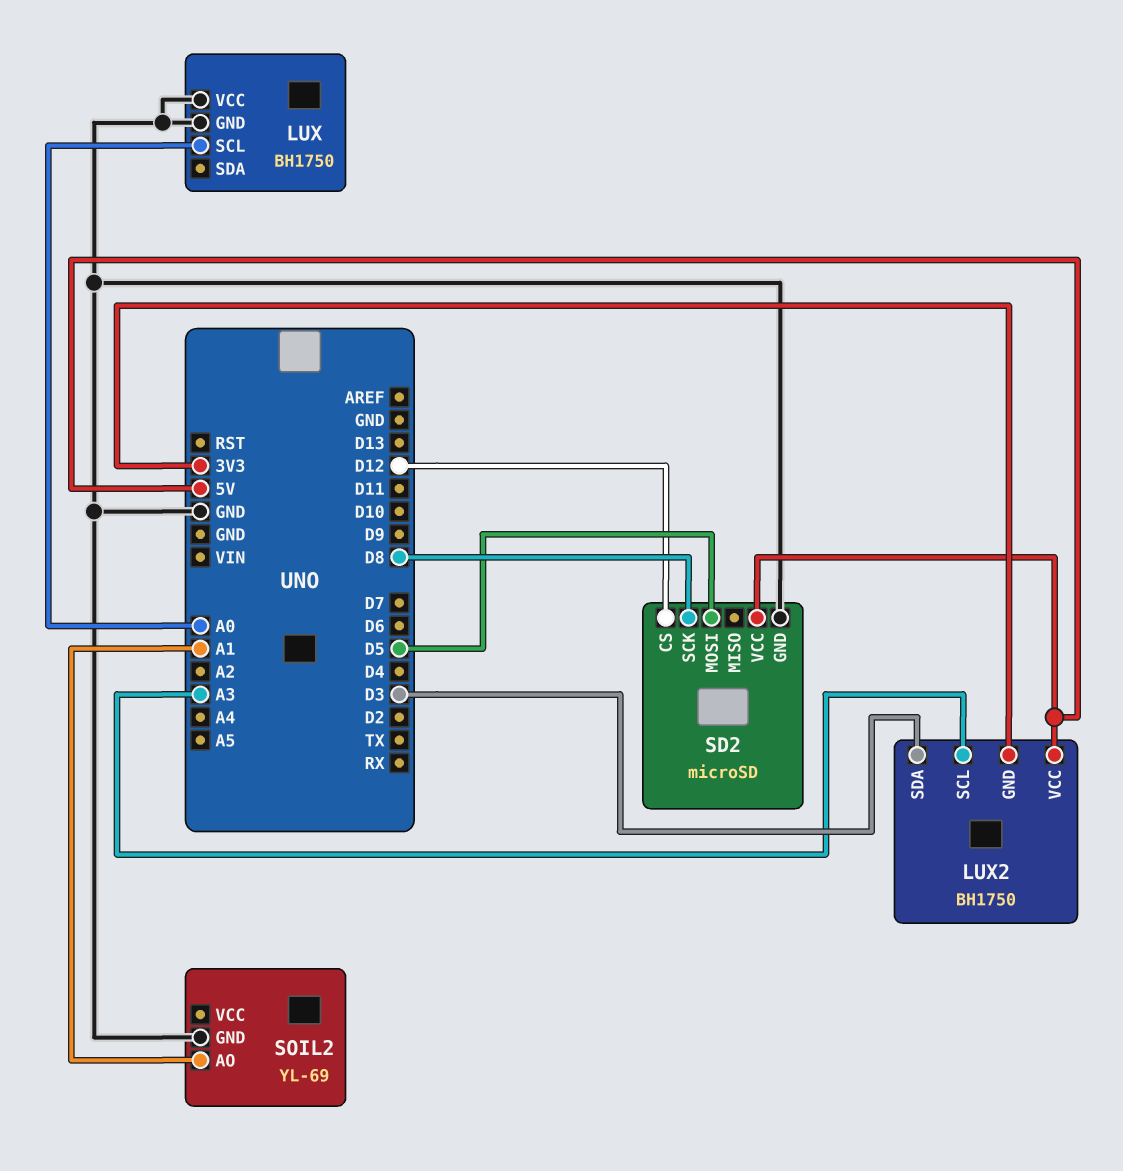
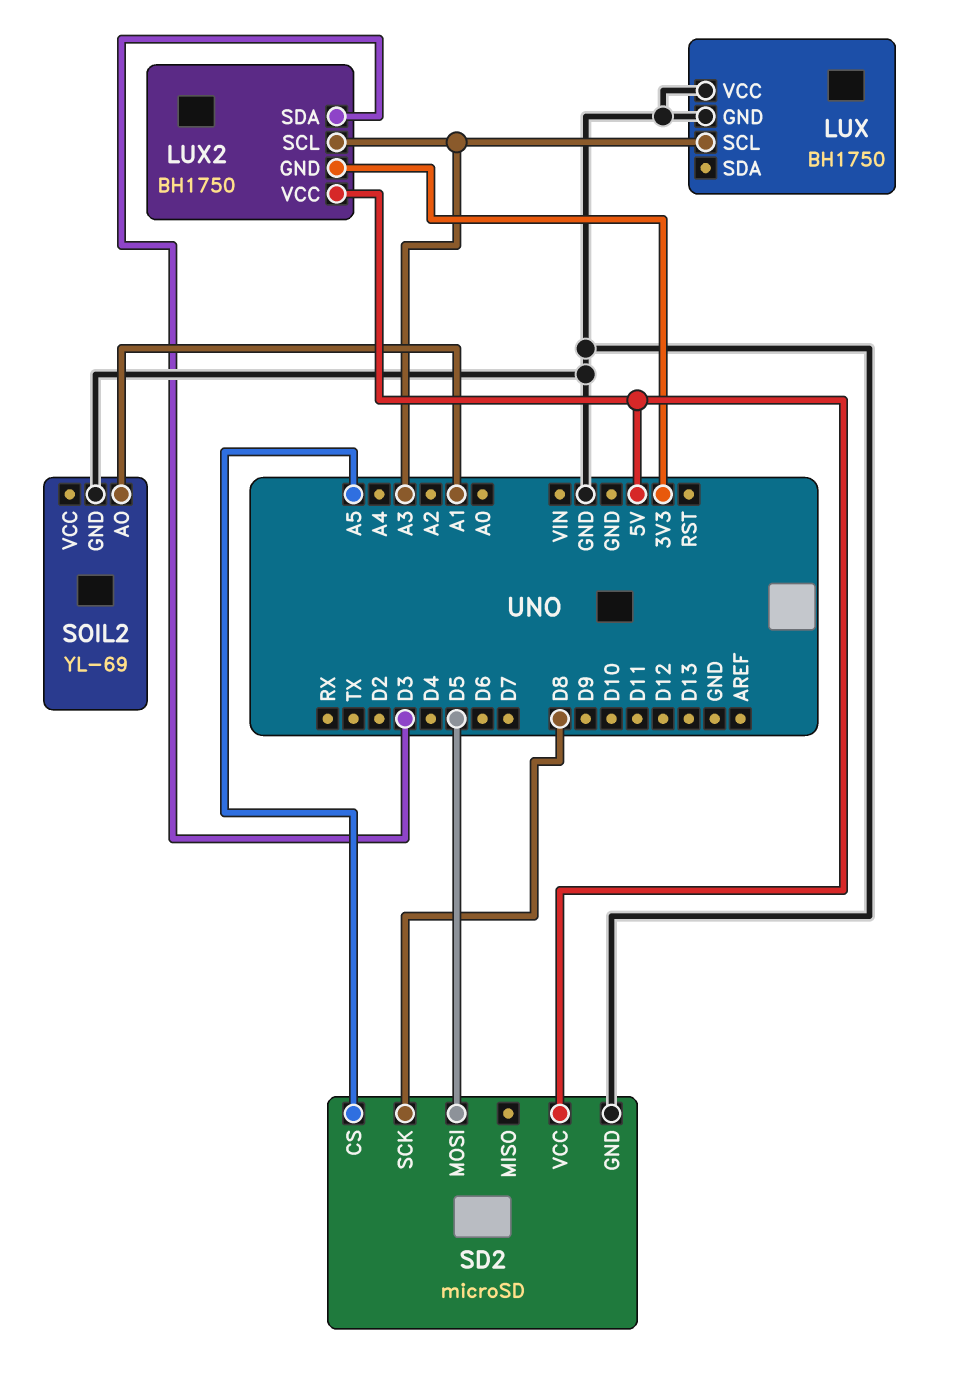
LUX pin SCL: A0 -> A3
SD2 pin CS: D12 -> A5

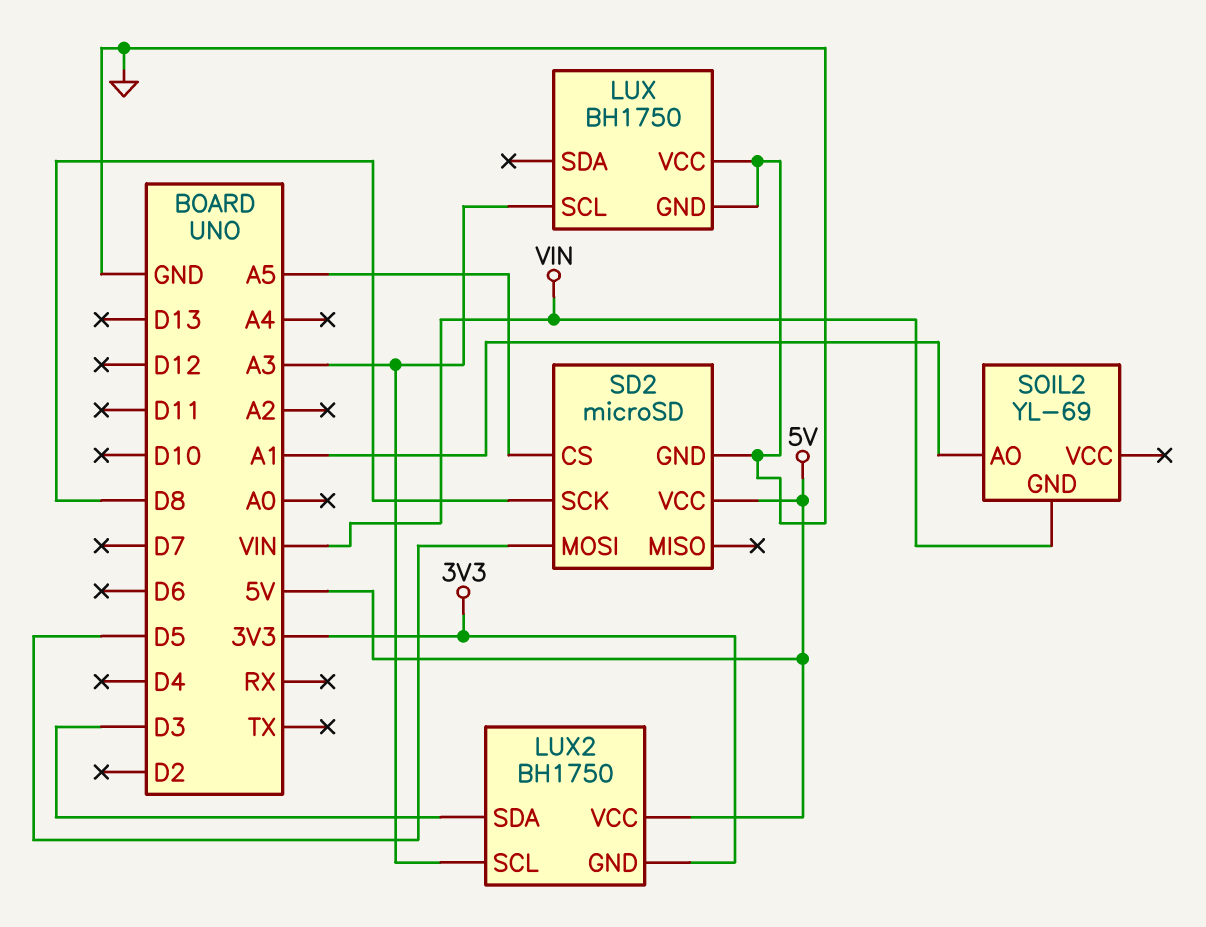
SOIL2 pin GND: GND -> VIN

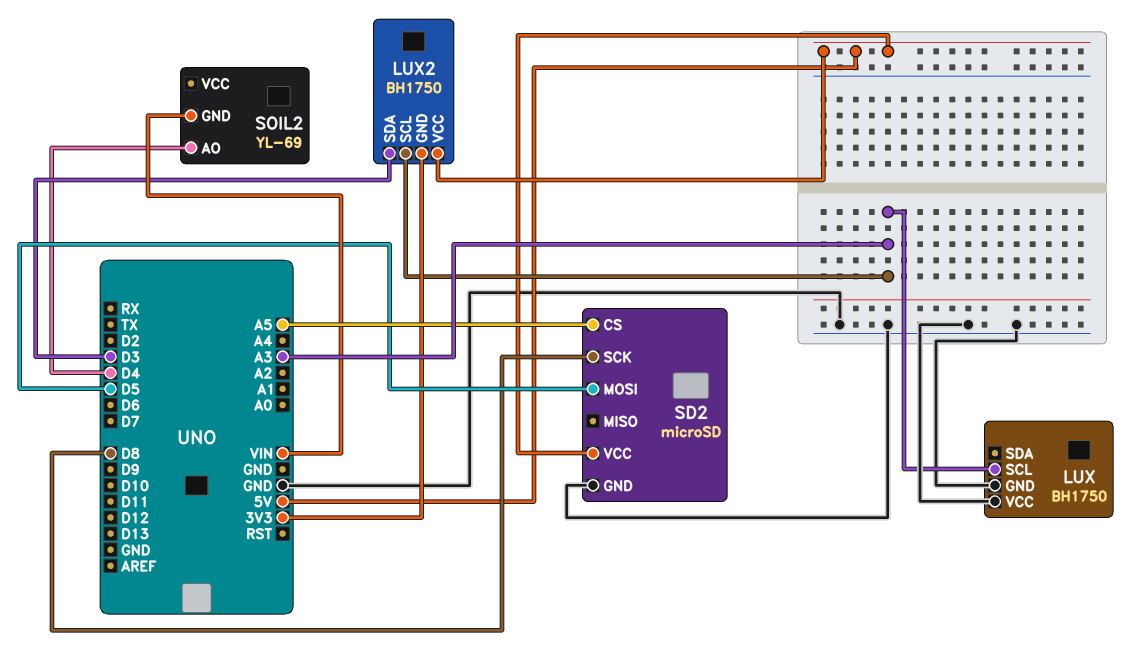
SOIL2 pin AO: A1 -> D4

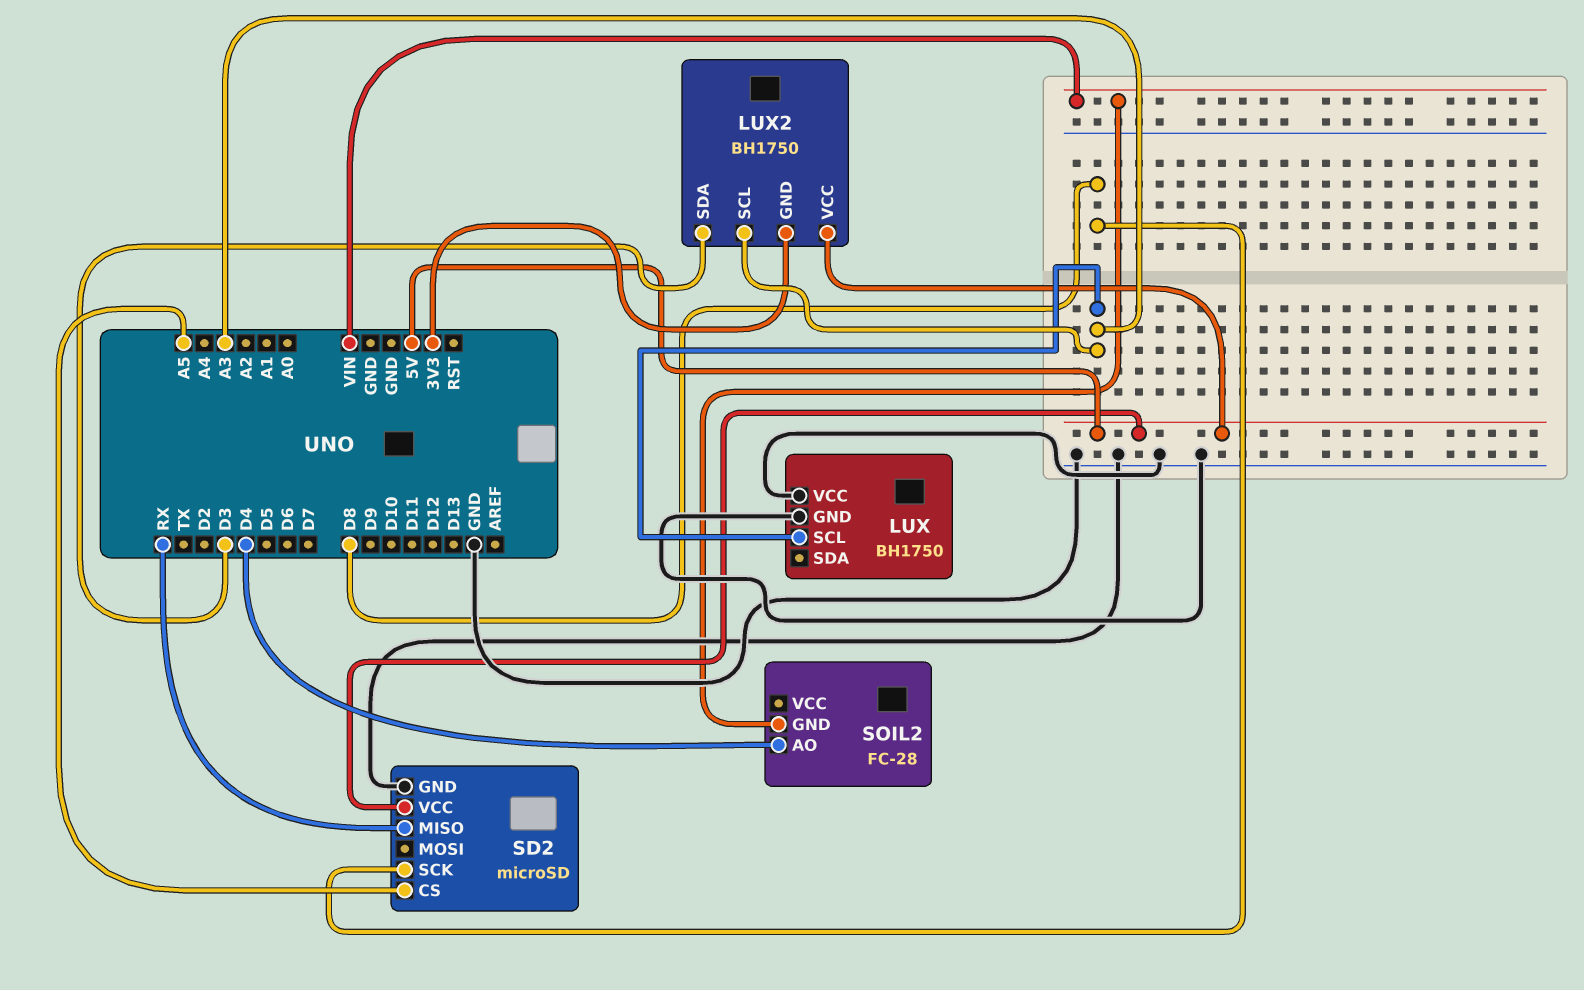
SD2 pin MISO: none -> RX
SD2 pin MOSI: D5 -> none
SOIL2: YL-69 -> FC-28

